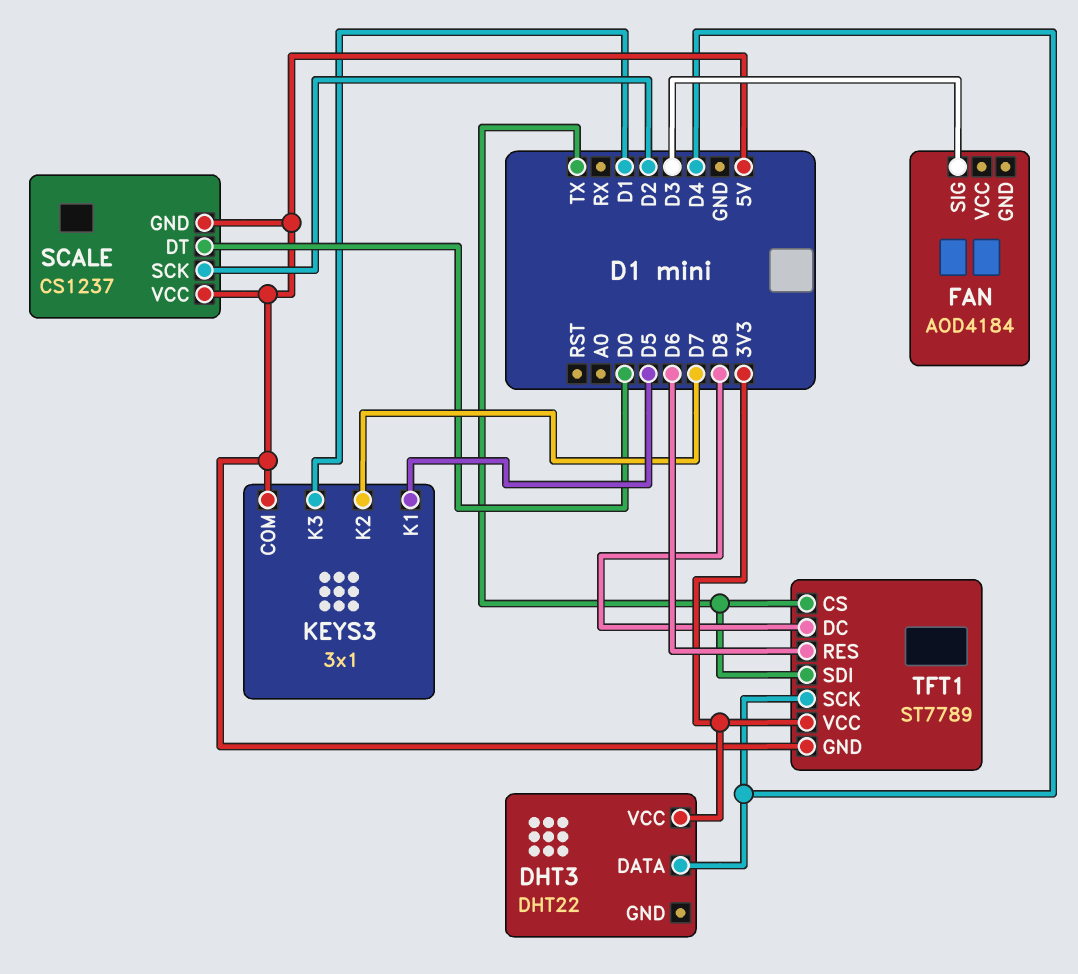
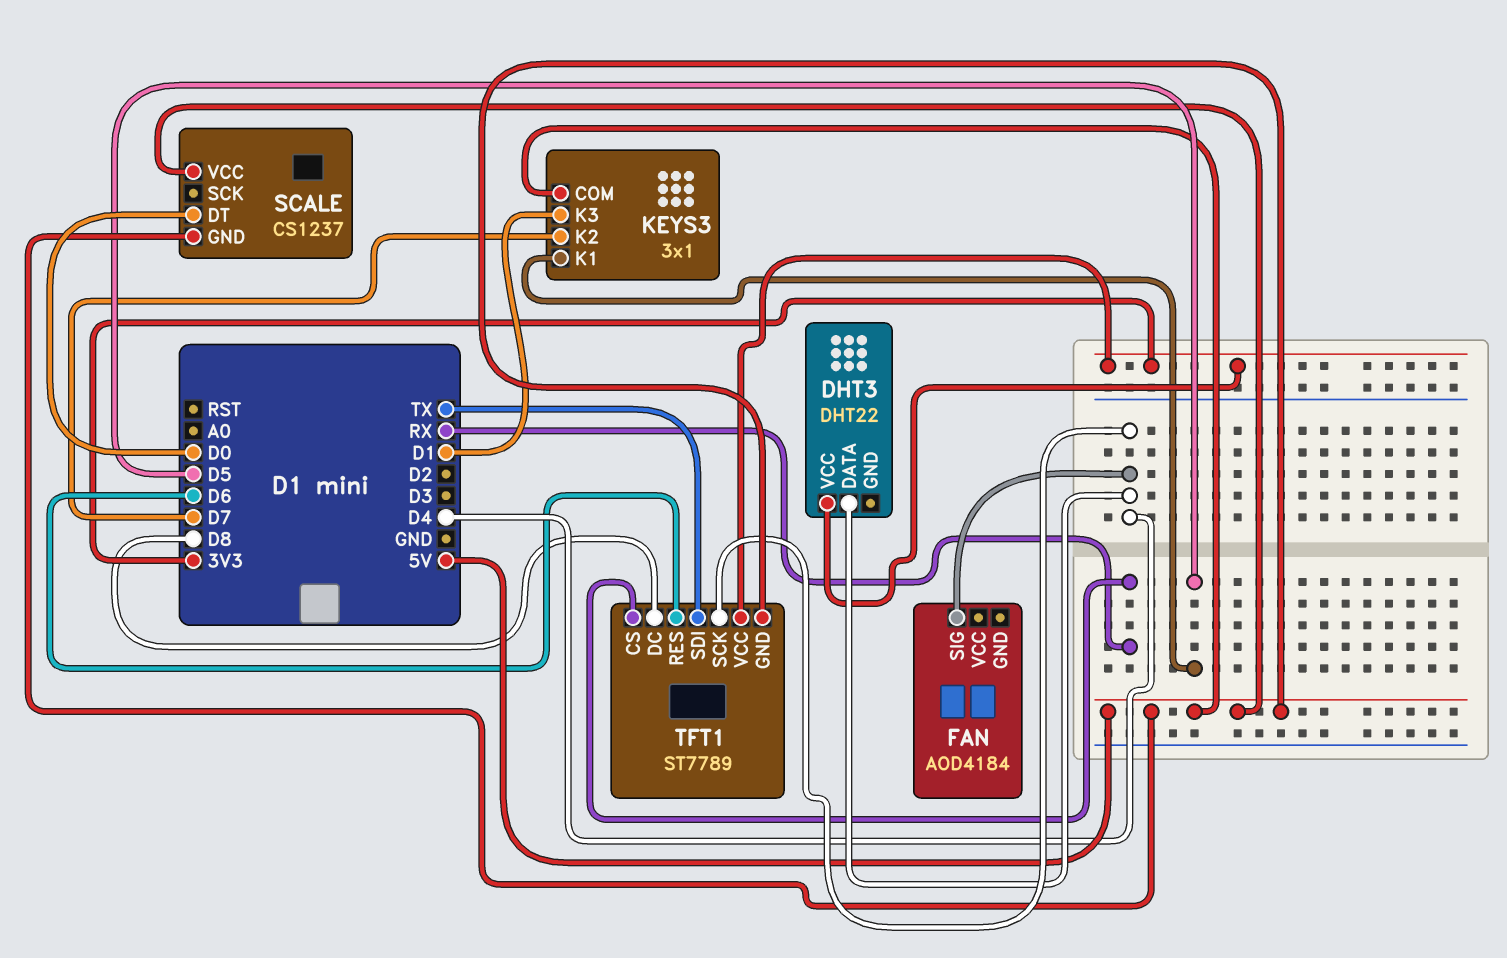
FAN pin SIG: D3 -> D4
SCALE pin SCK: D2 -> none
TFT1 pin CS: TX -> RX

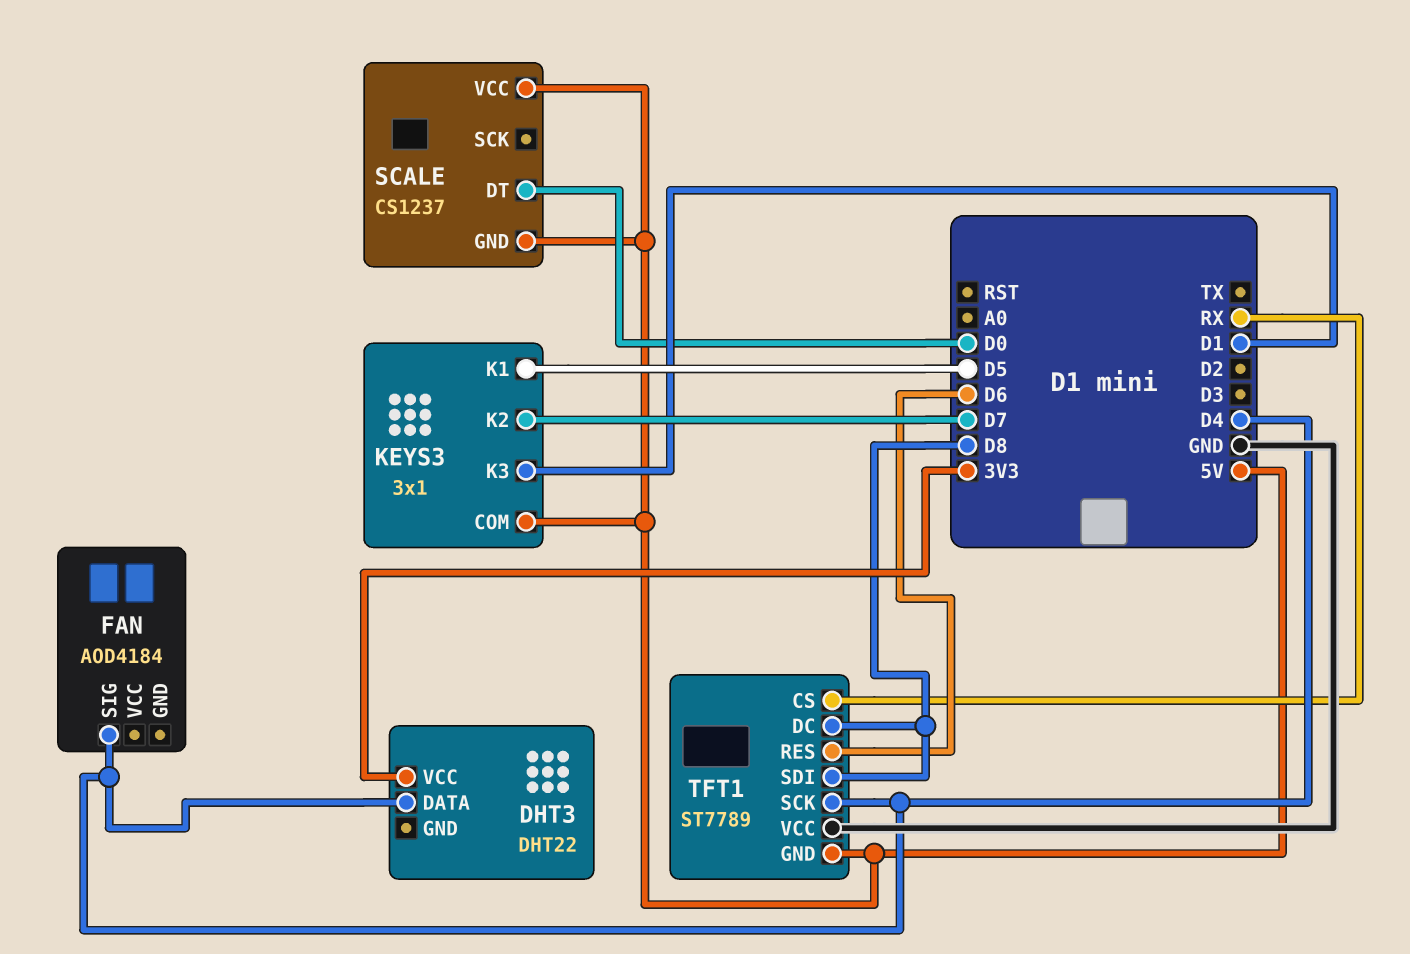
TFT1 pin SDI: TX -> D8
TFT1 pin VCC: 3V3 -> GND

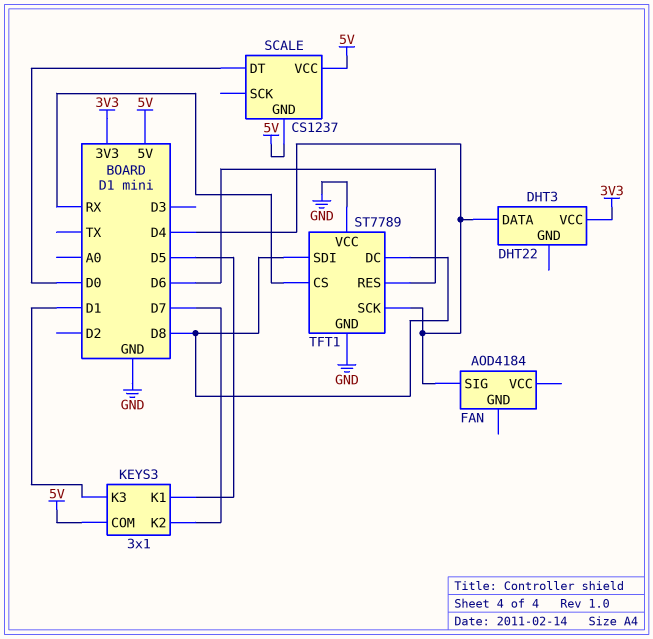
TFT1 pin GND: 5V -> GND

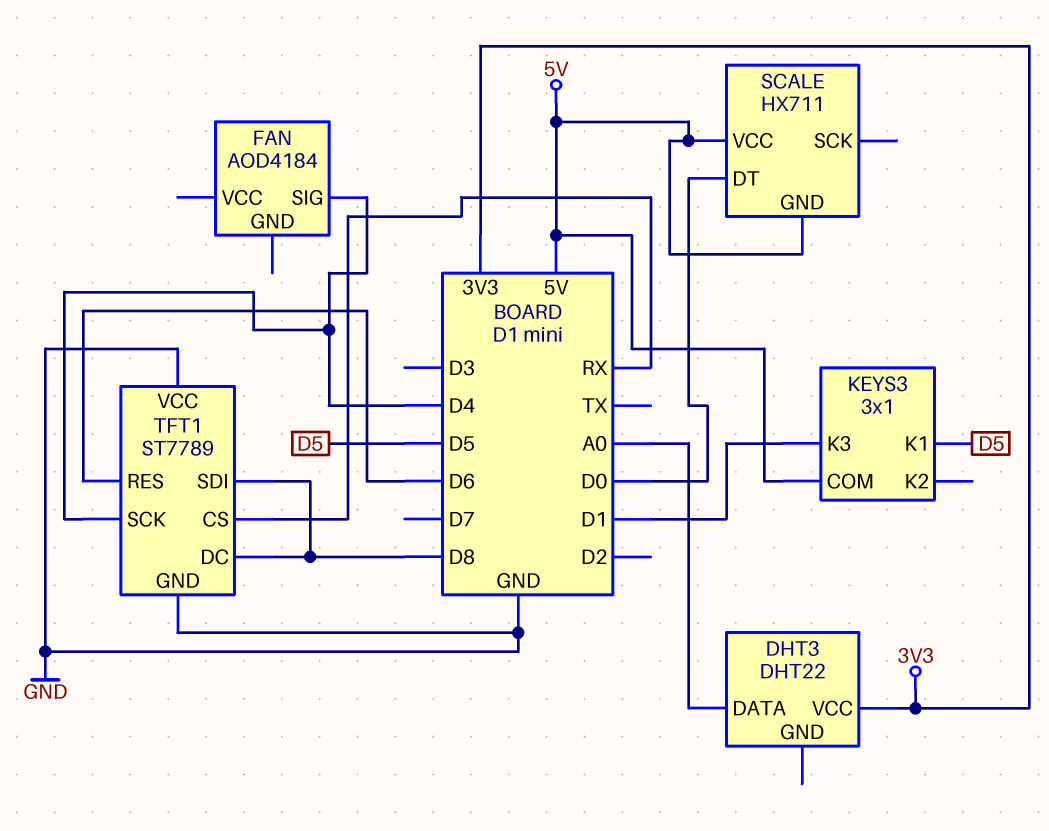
DHT3 pin DATA: D4 -> A0
KEYS3 pin K2: D7 -> none
SCALE: CS1237 -> HX711

